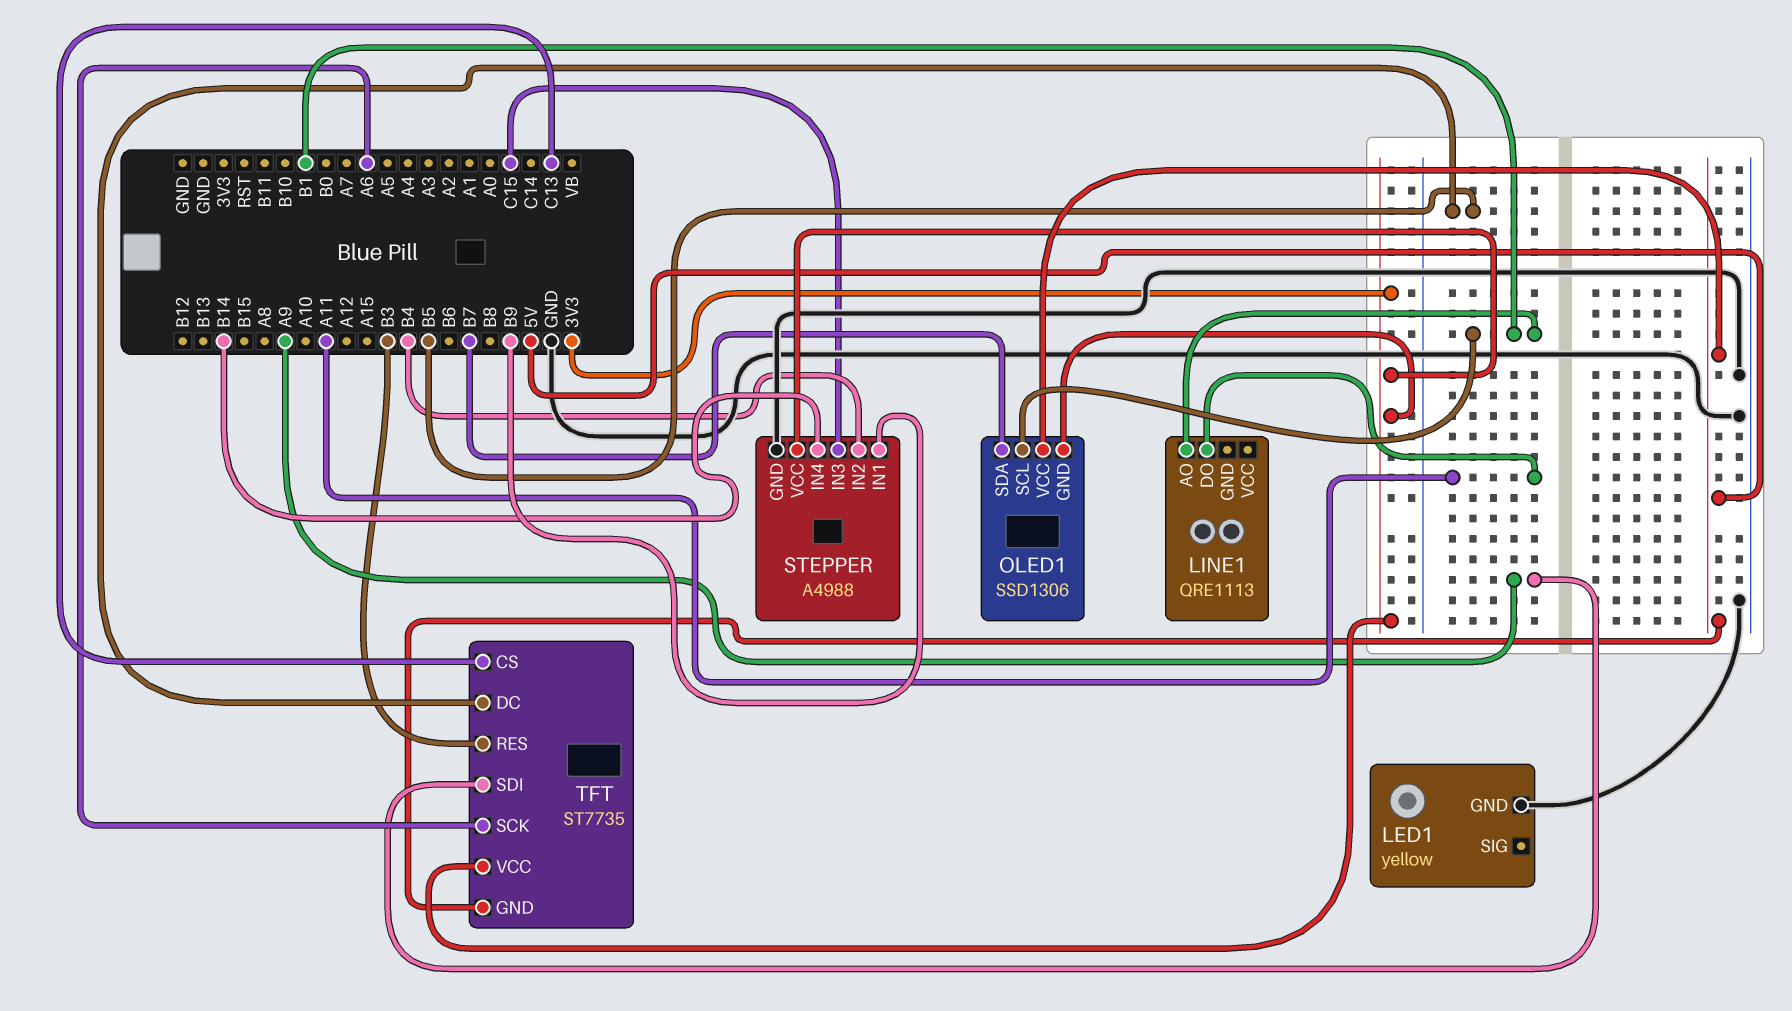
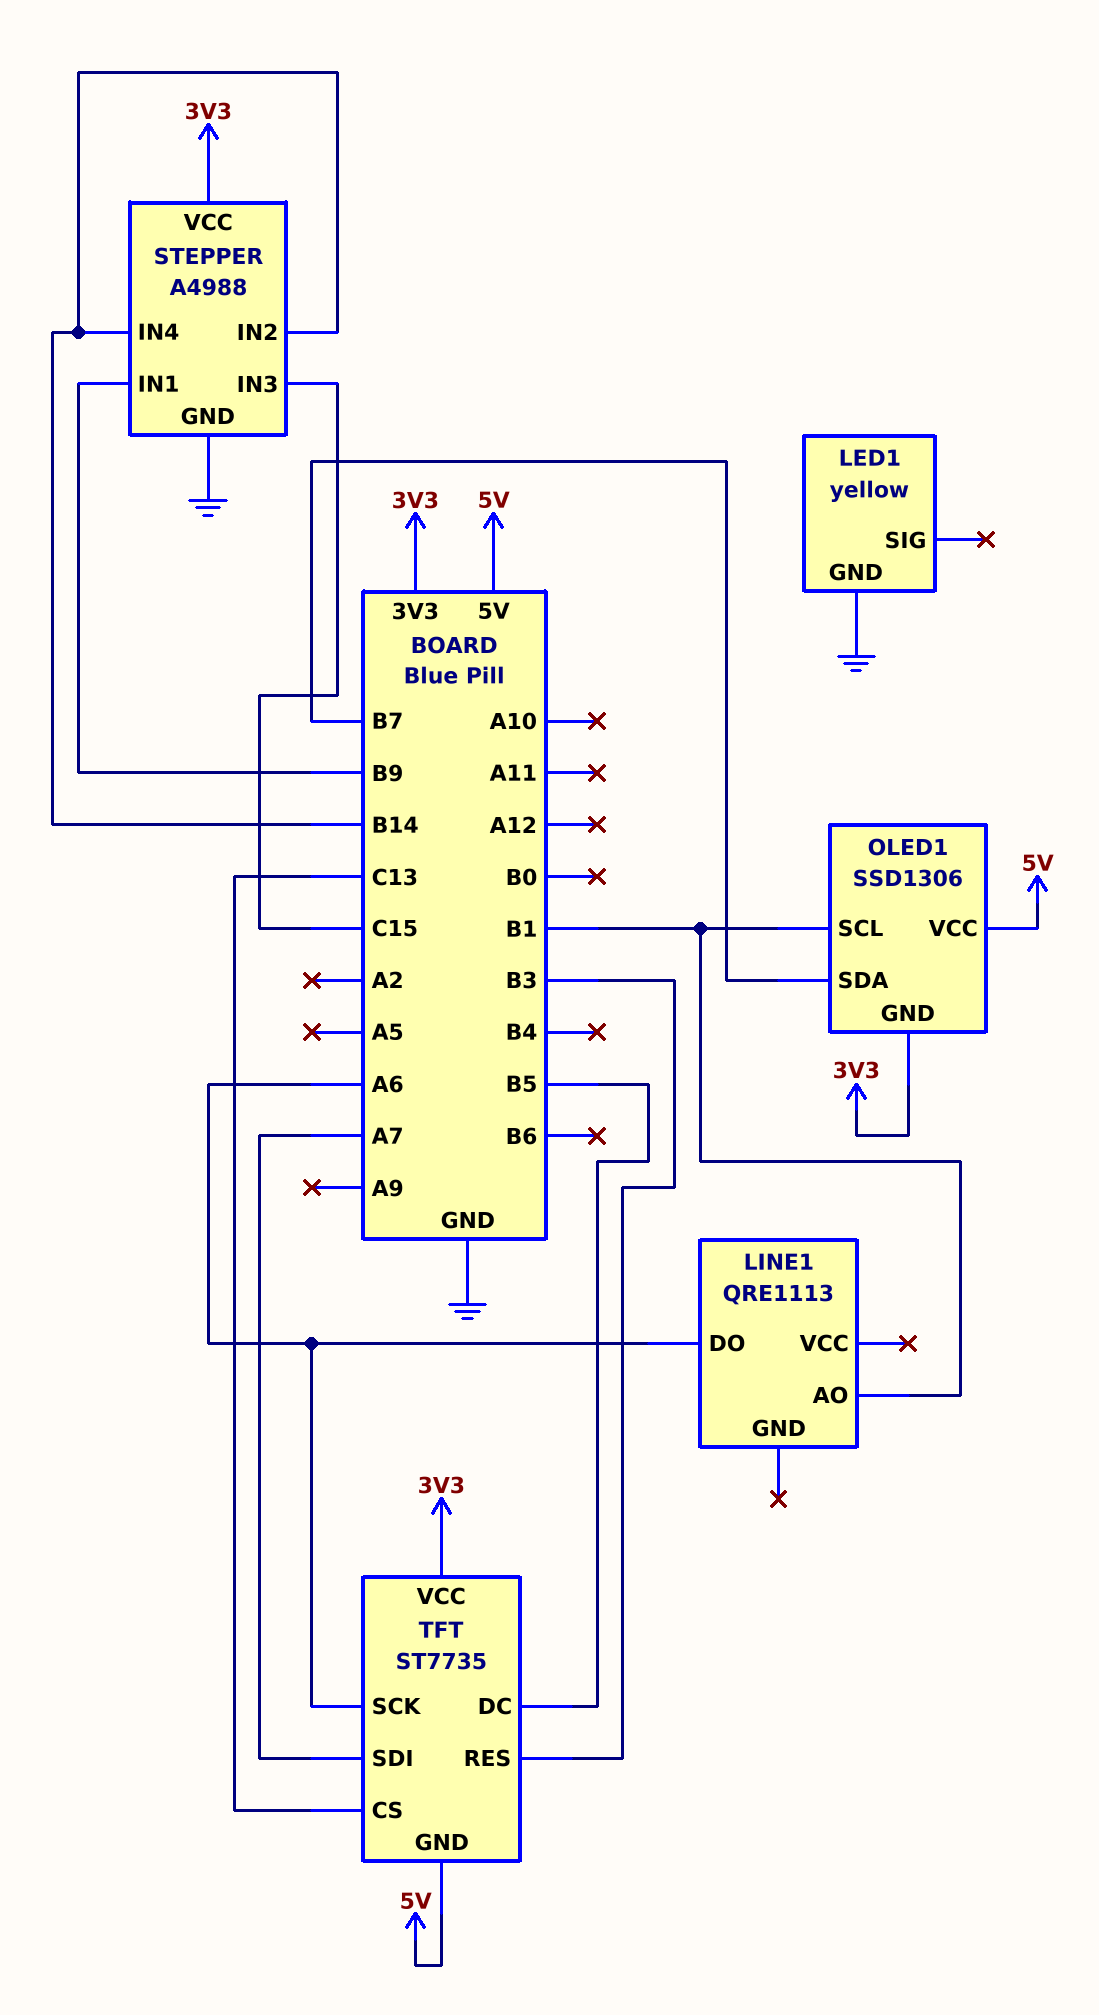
LINE1 pin DO: A11 -> A6
STEPPER pin IN2: B4 -> B14
TFT pin SDI: A9 -> A7

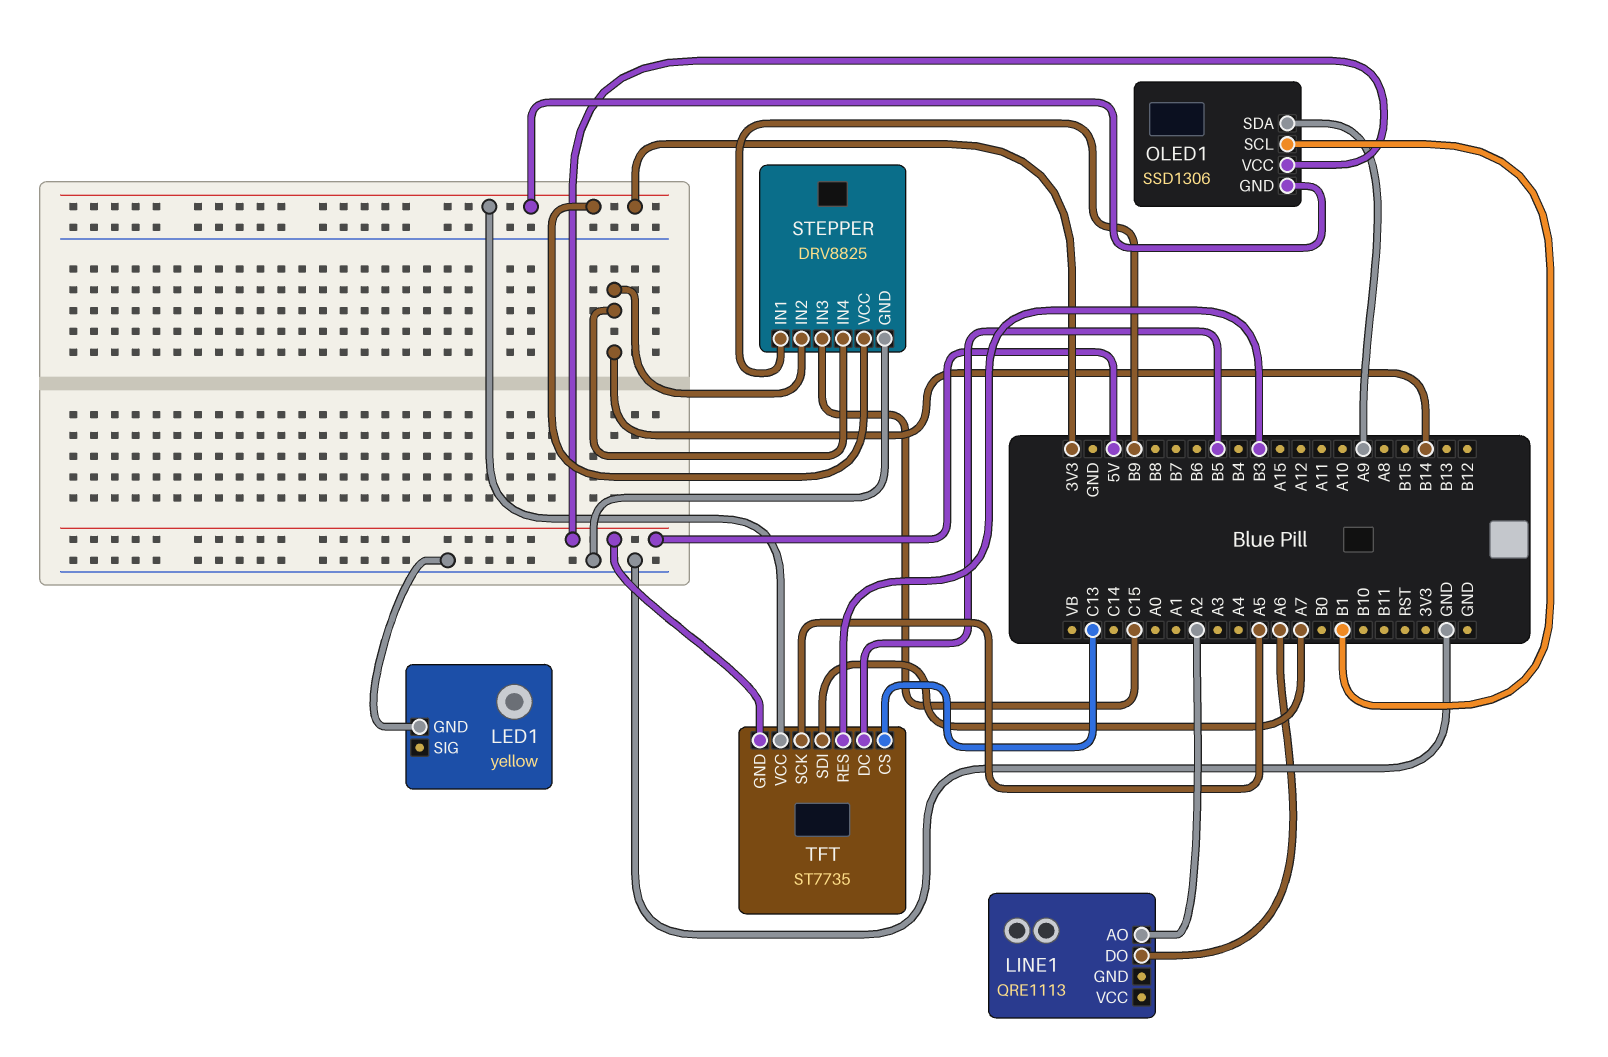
LINE1 pin AO: B1 -> A2
OLED1 pin SDA: B7 -> A9
STEPPER: A4988 -> DRV8825
TFT pin SCK: A6 -> A5

